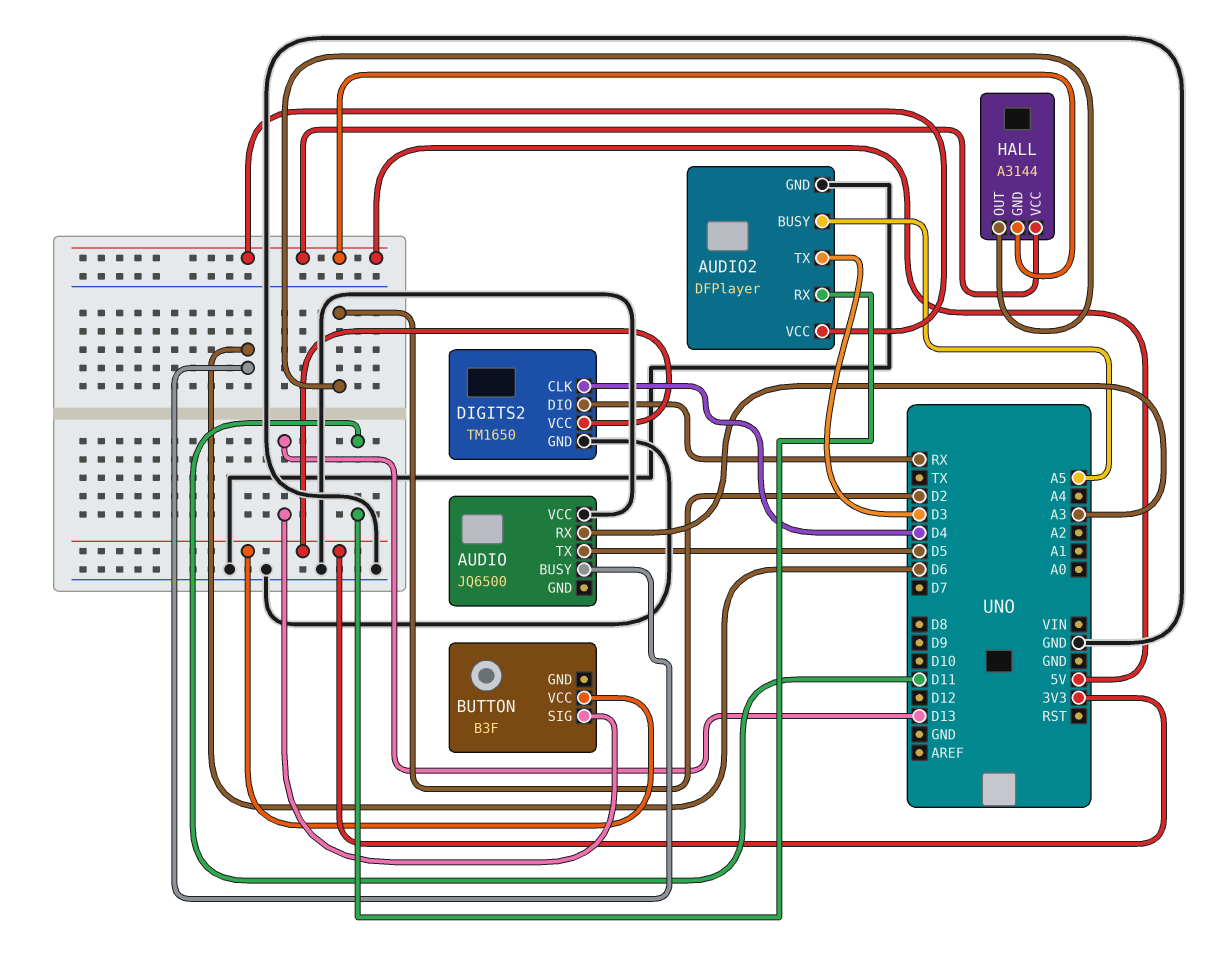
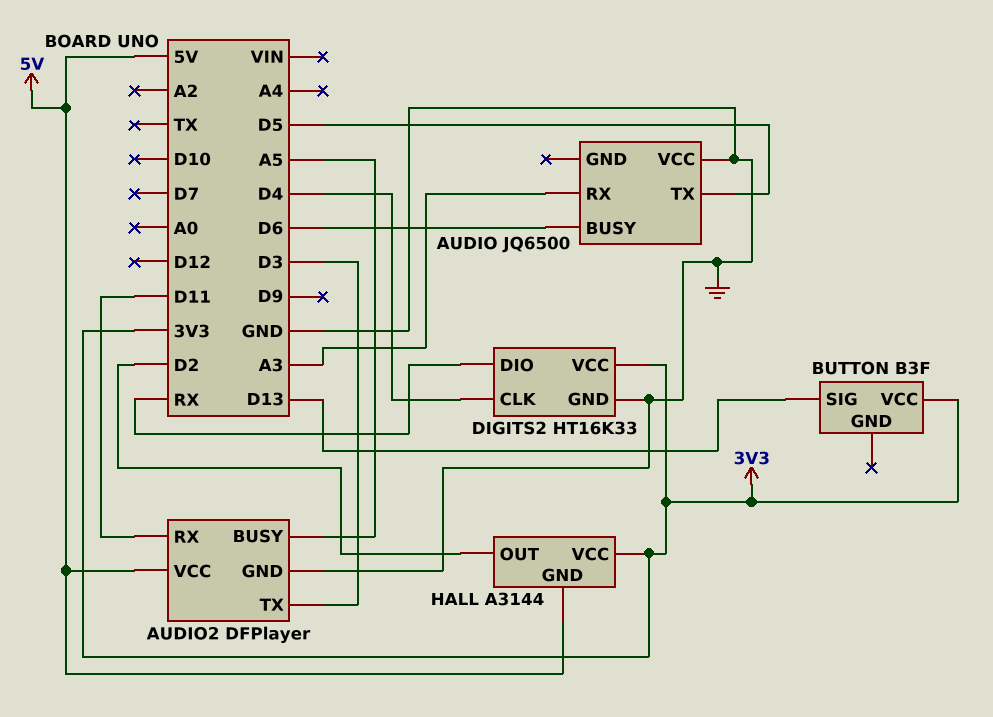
DIGITS2: TM1650 -> HT16K33
HALL pin VCC: 5V -> 3V3

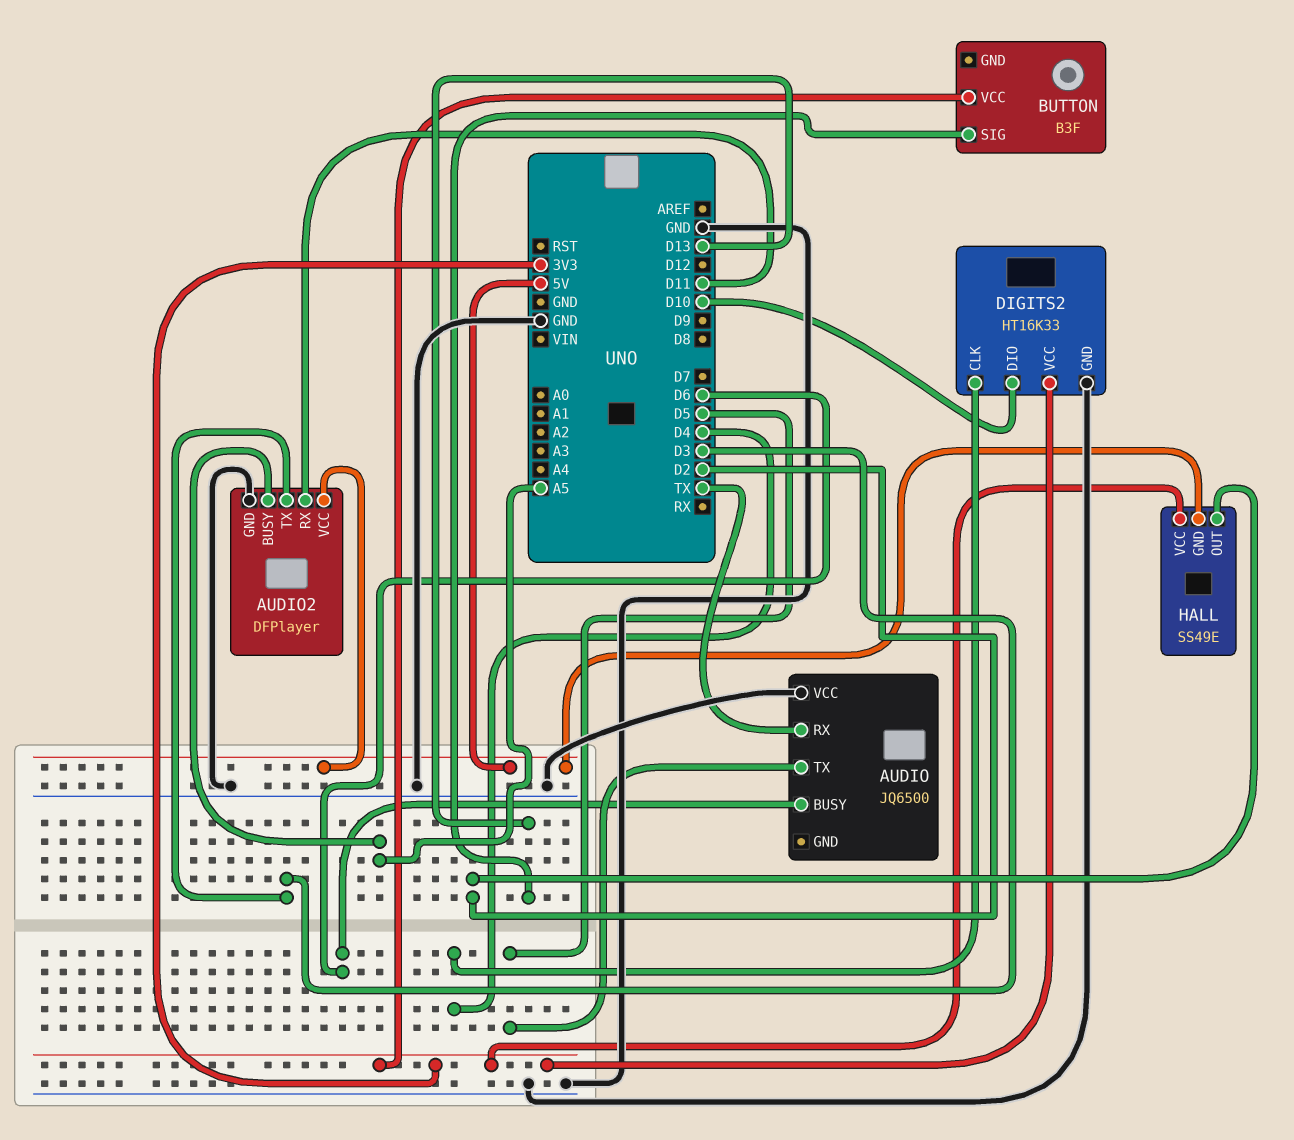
AUDIO pin RX: A3 -> TX
DIGITS2 pin DIO: RX -> D10
HALL: A3144 -> SS49E

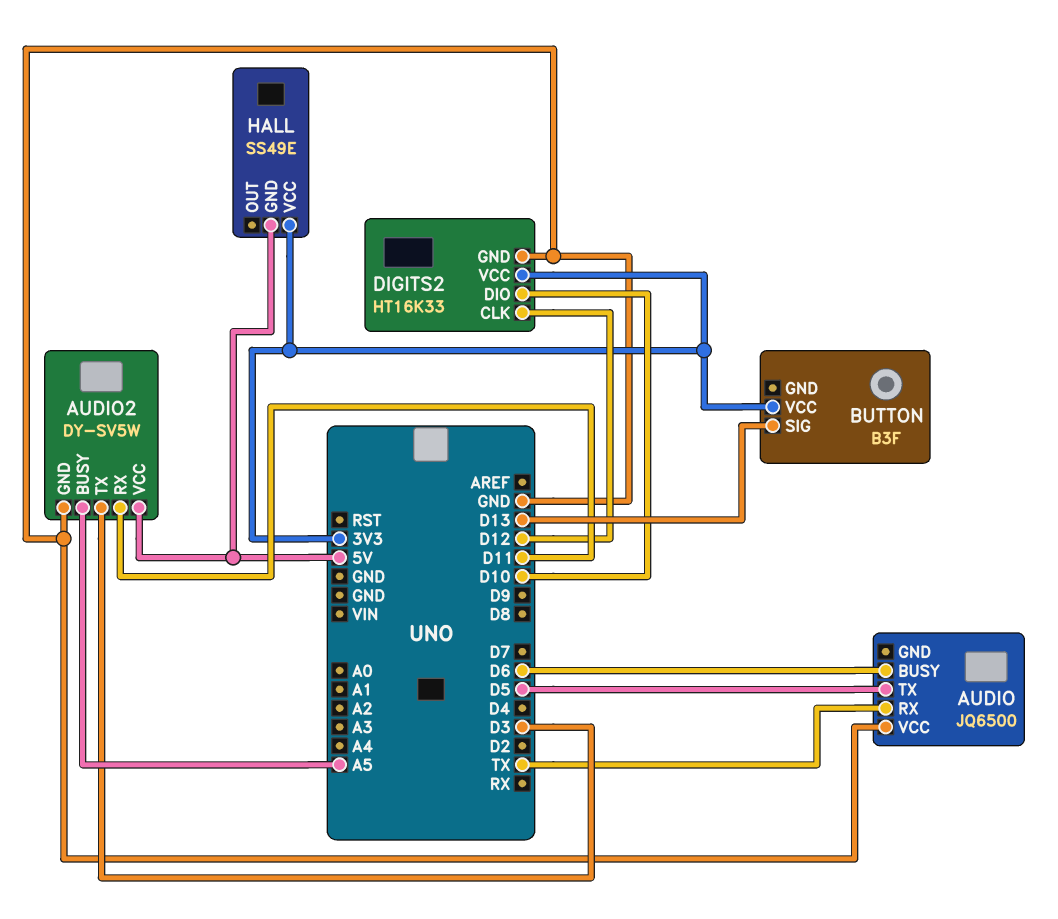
AUDIO2: DFPlayer -> DY-SV5W
DIGITS2 pin CLK: D4 -> D12
HALL pin OUT: D2 -> none

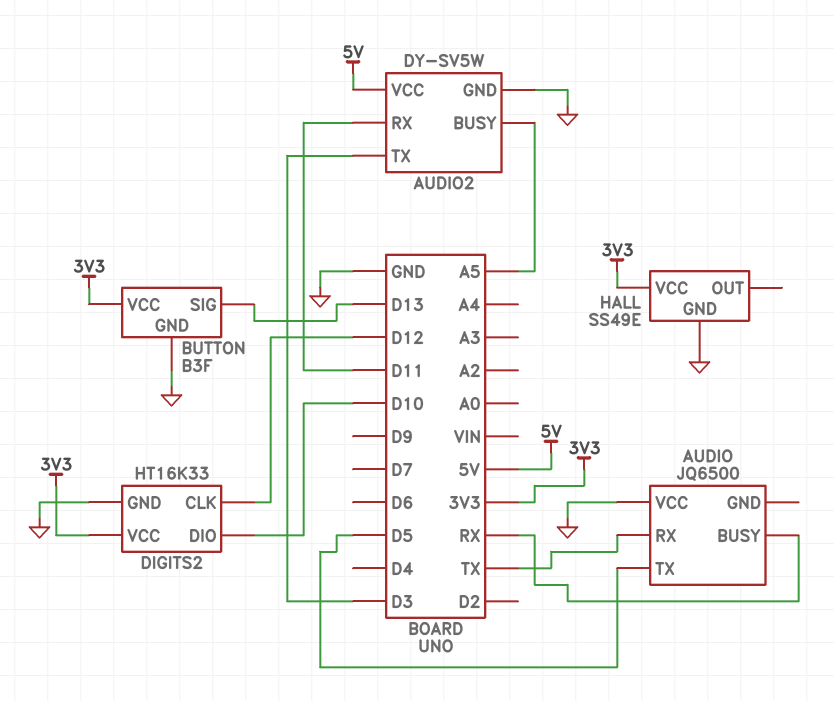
AUDIO pin BUSY: D6 -> RX
BUTTON pin GND: none -> GND
HALL pin GND: 5V -> GND

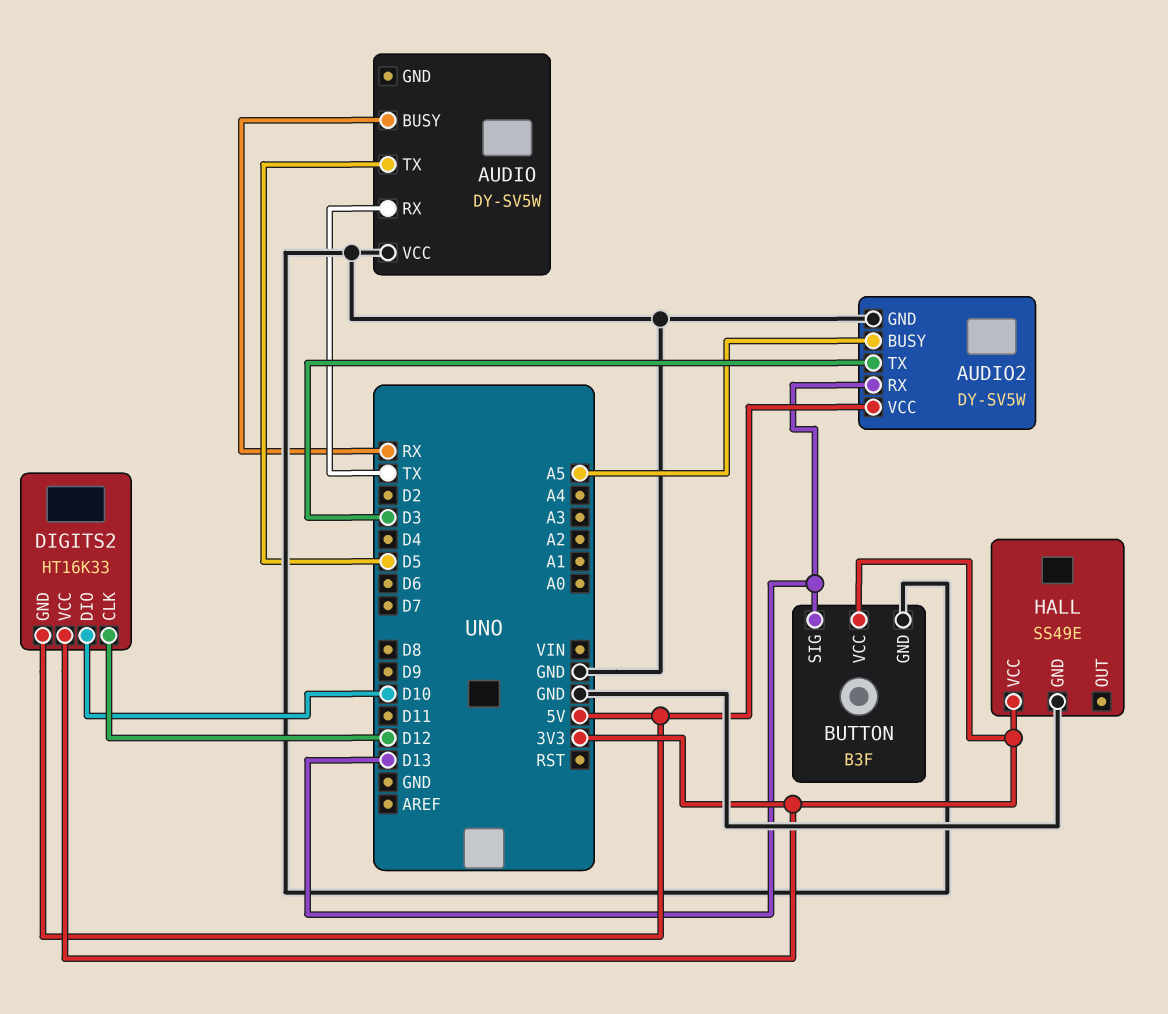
AUDIO: JQ6500 -> DY-SV5W
AUDIO2 pin RX: D11 -> D13
DIGITS2 pin GND: GND -> 5V

